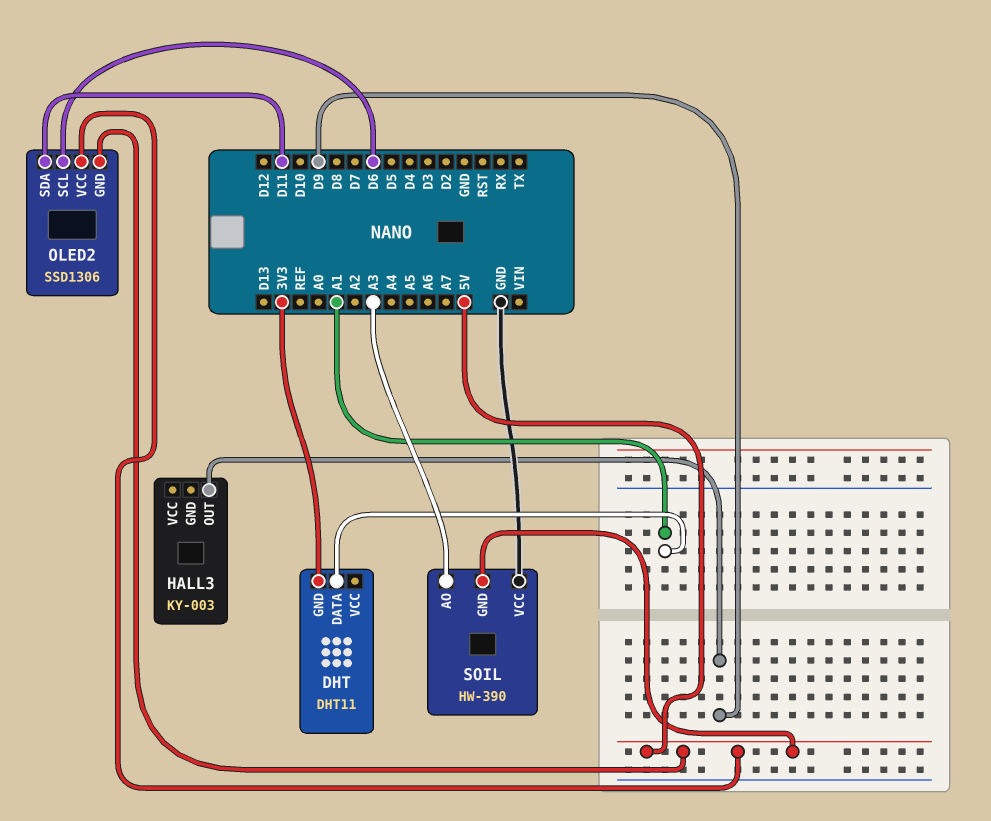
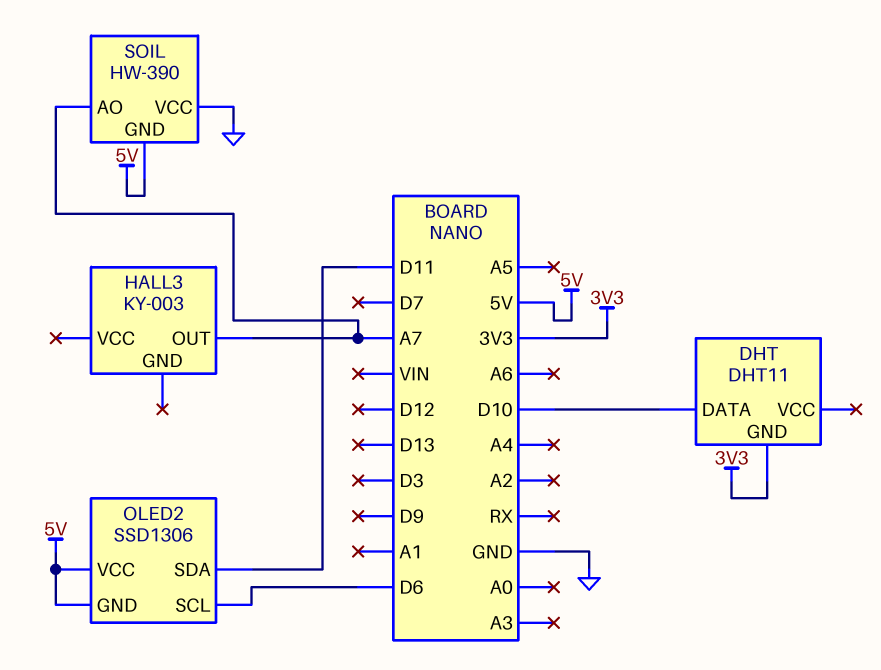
DHT pin DATA: A1 -> D10
HALL3 pin OUT: D9 -> A7
SOIL pin AO: A3 -> A7

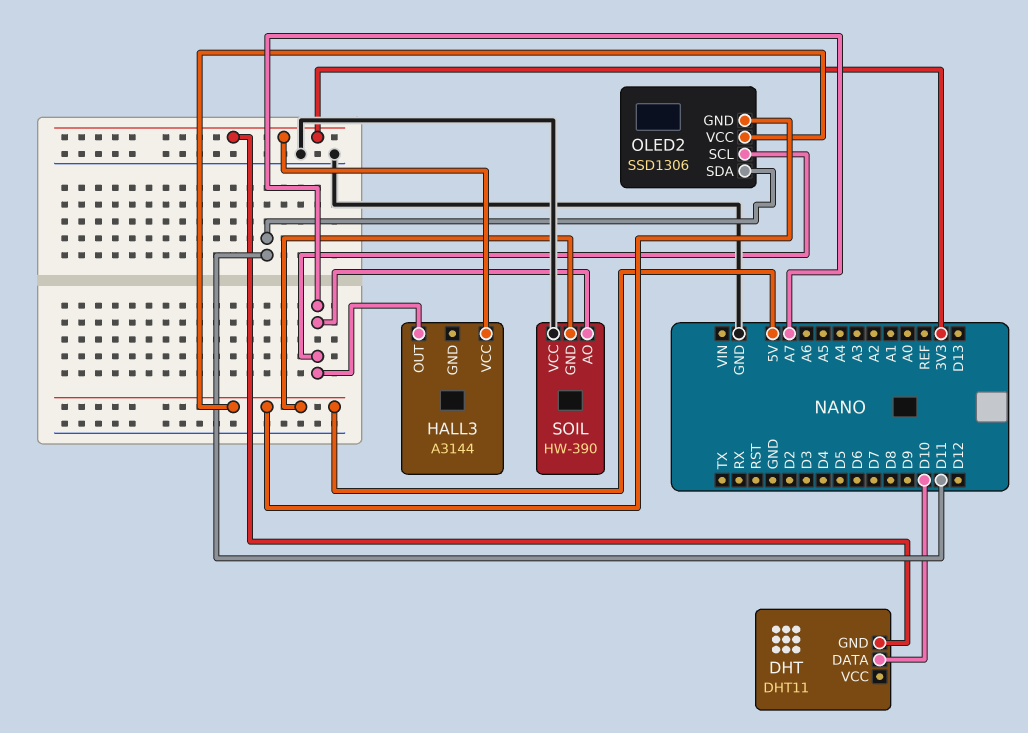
HALL3: KY-003 -> A3144
HALL3 pin VCC: none -> 3V3
OLED2 pin SCL: D6 -> A7

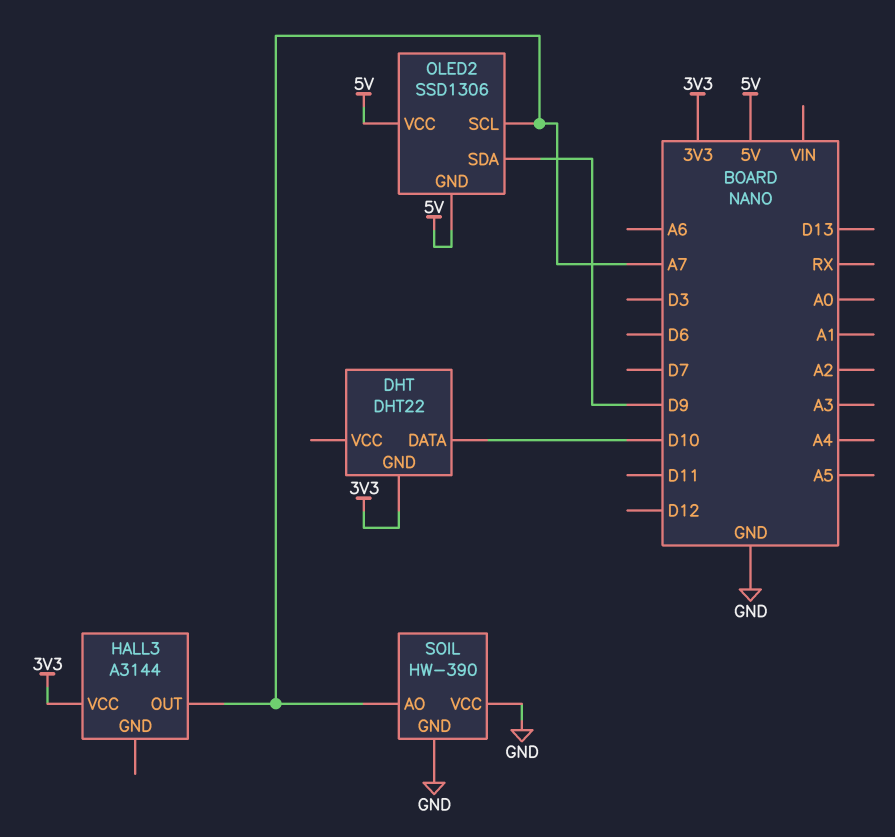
DHT: DHT11 -> DHT22
OLED2 pin SDA: D11 -> D9
SOIL pin GND: 5V -> GND

